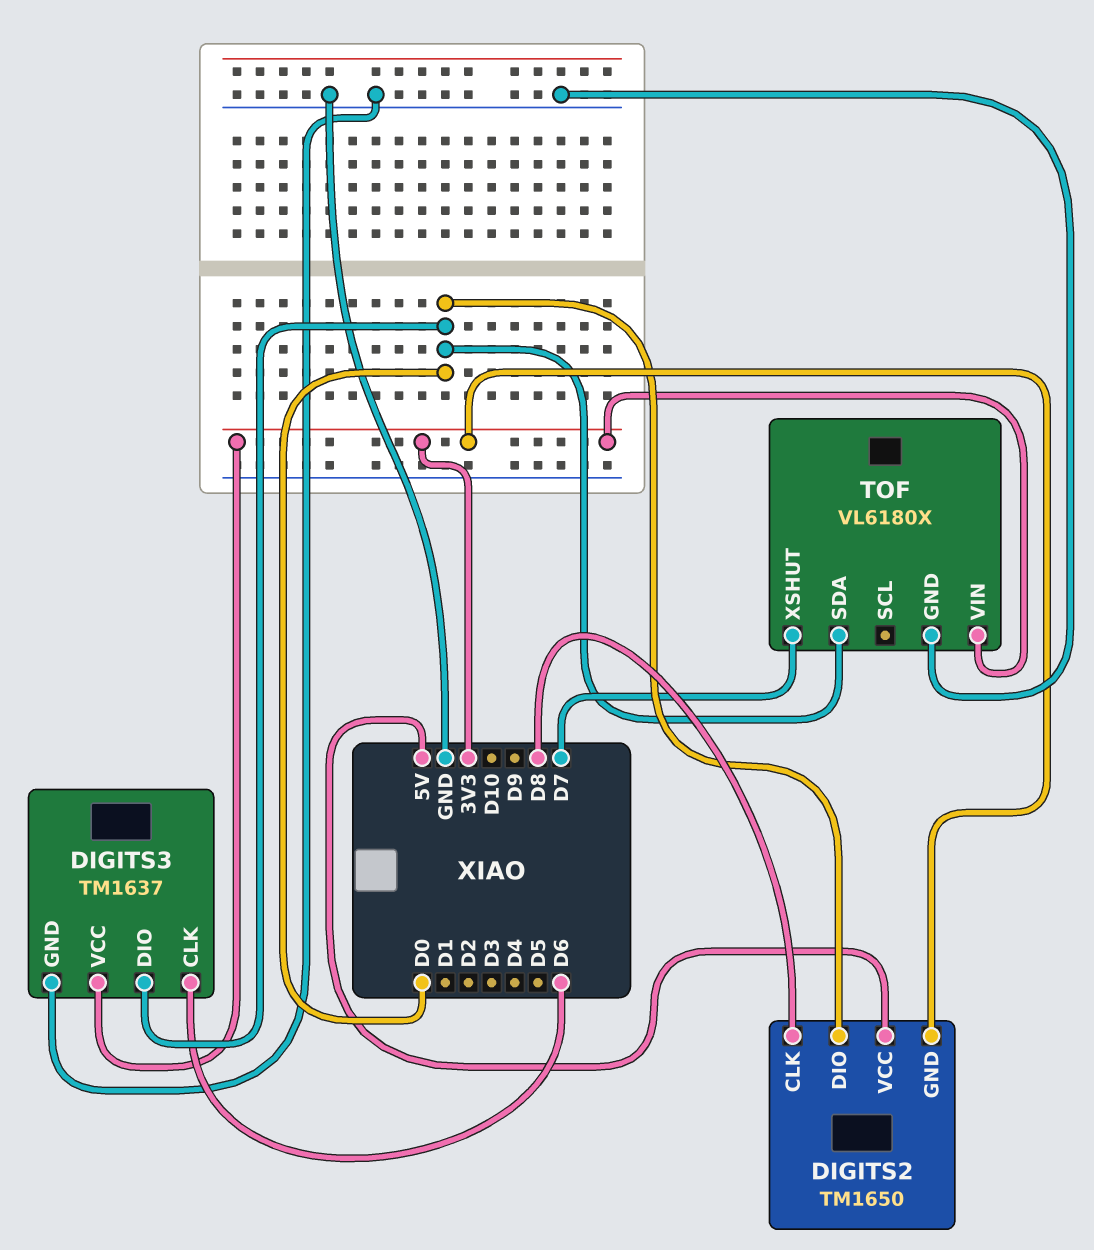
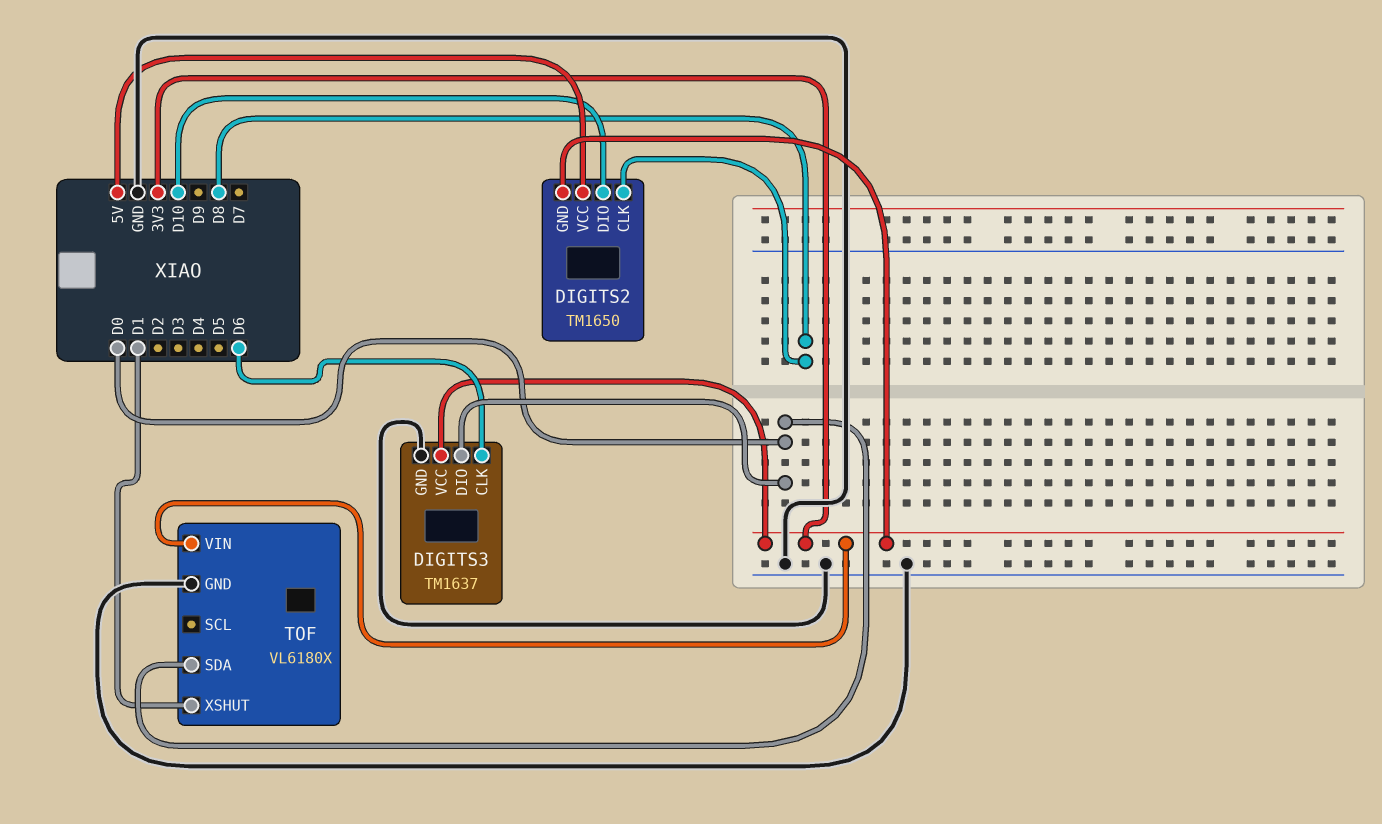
DIGITS2 pin DIO: D0 -> D10
TOF pin XSHUT: D7 -> D1

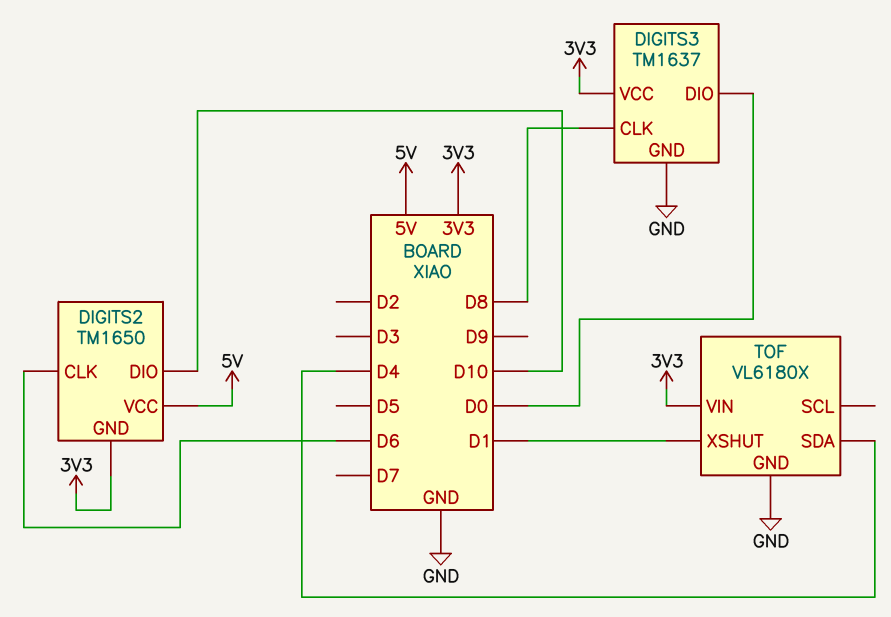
DIGITS2 pin CLK: D8 -> D6
DIGITS3 pin CLK: D6 -> D8
TOF pin SDA: D0 -> D4

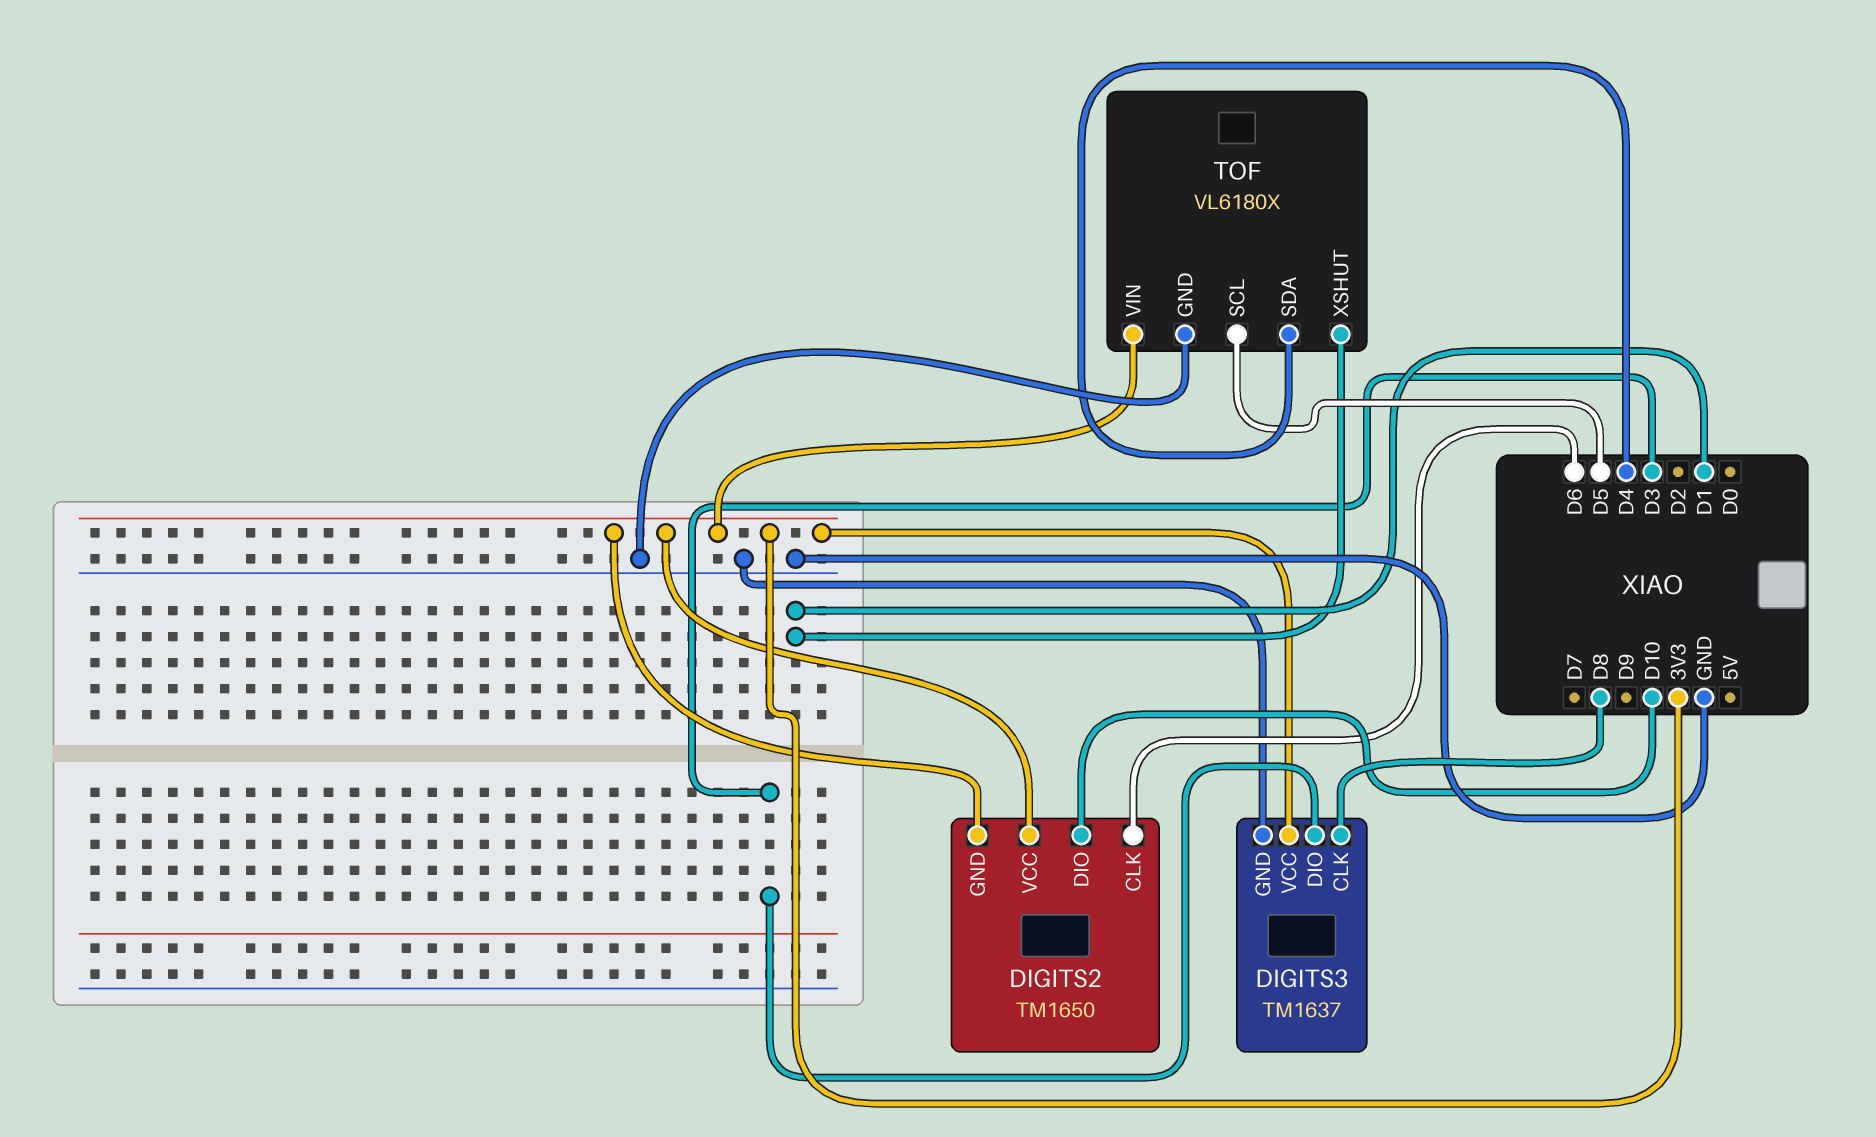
DIGITS2 pin VCC: 5V -> 3V3
DIGITS3 pin DIO: D0 -> D3
TOF pin SCL: none -> D5

